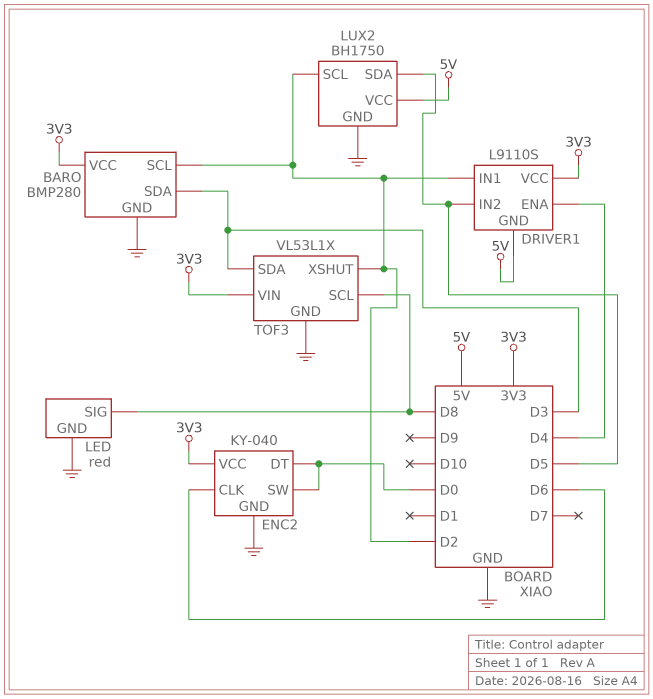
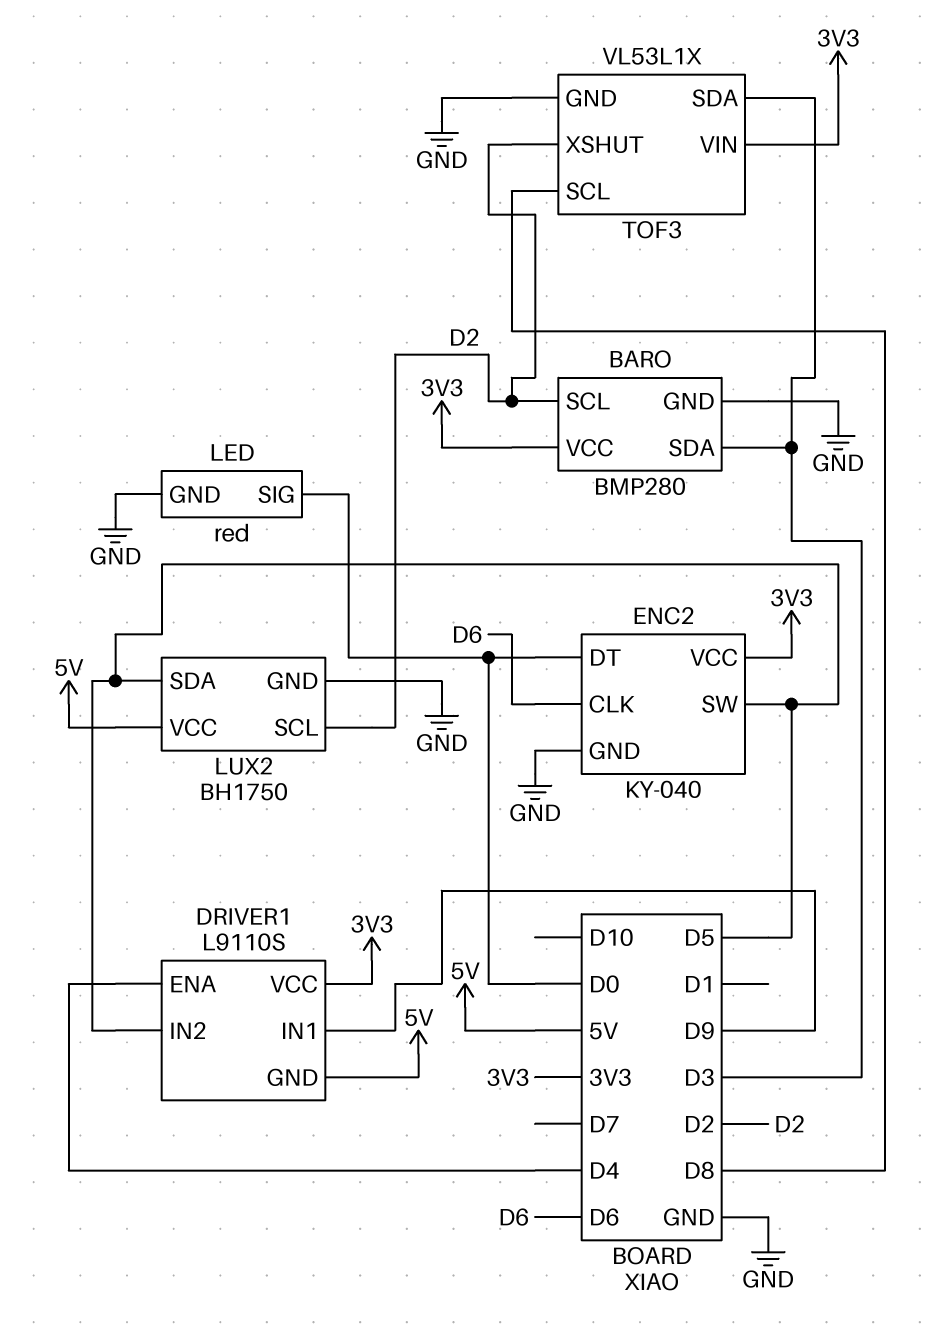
DRIVER1 pin IN1: D2 -> D9
ENC2 pin SW: D0 -> D5
LED pin SIG: D8 -> D0

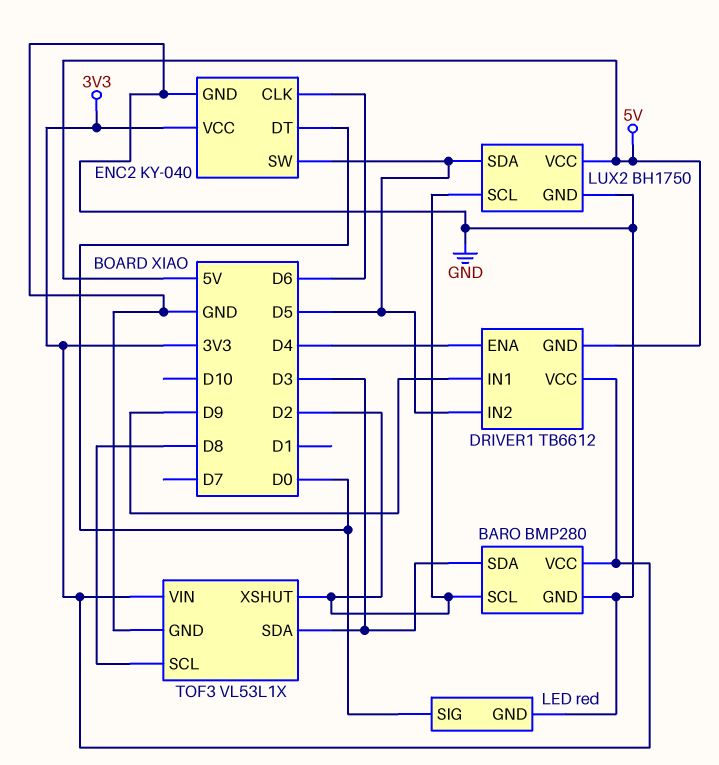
DRIVER1: L9110S -> TB6612

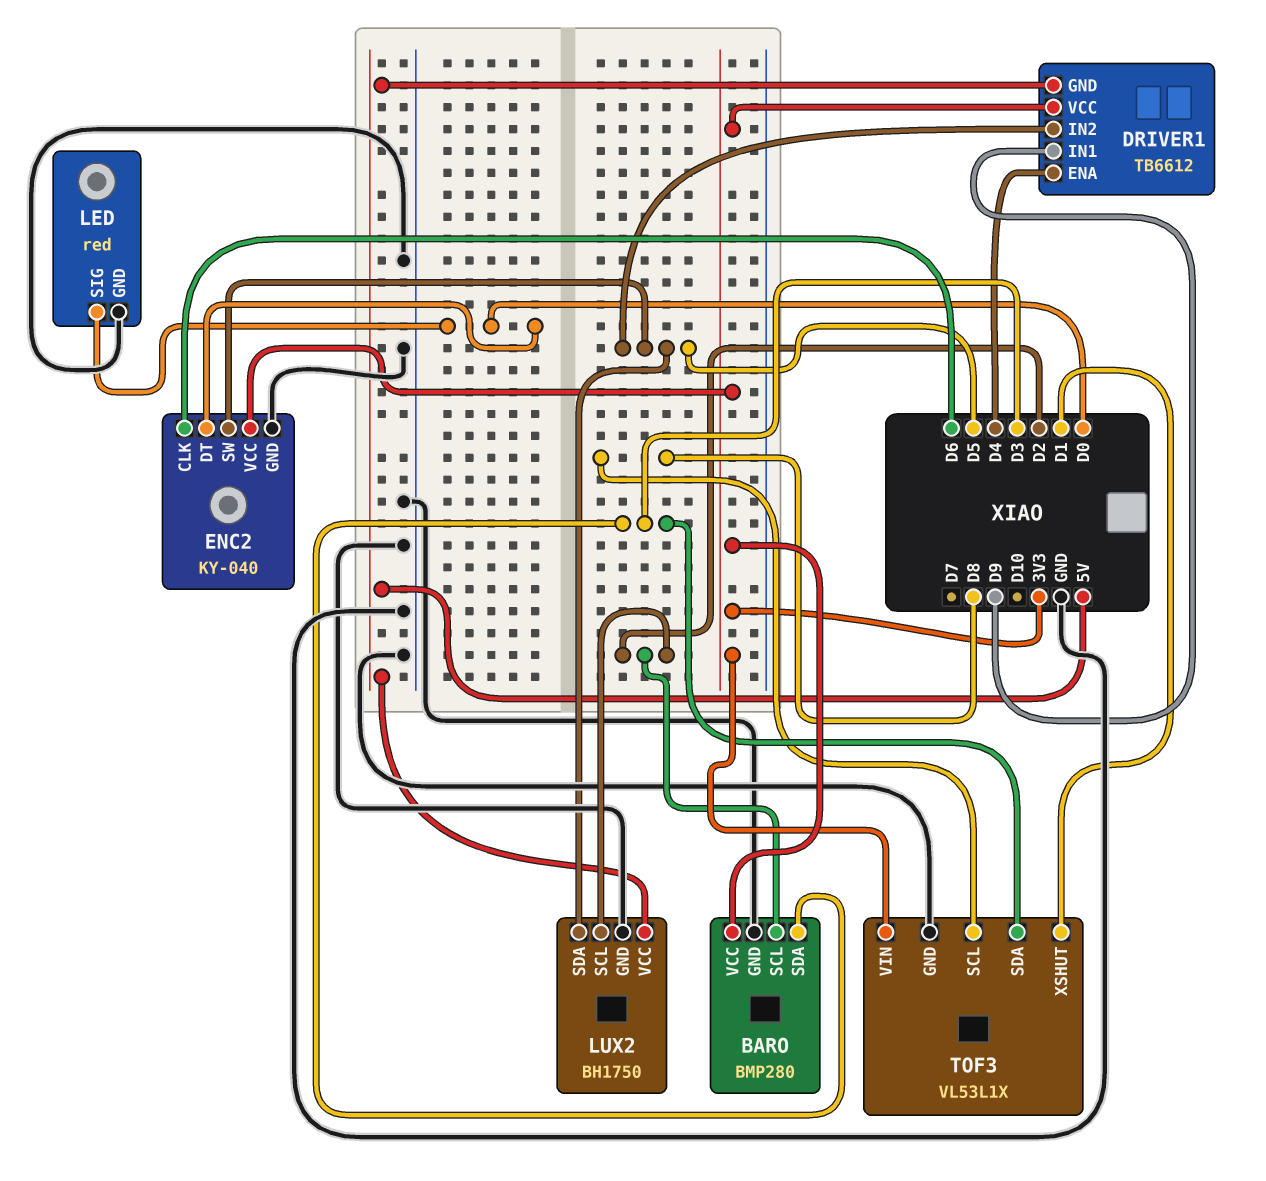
TOF3 pin XSHUT: D2 -> D1

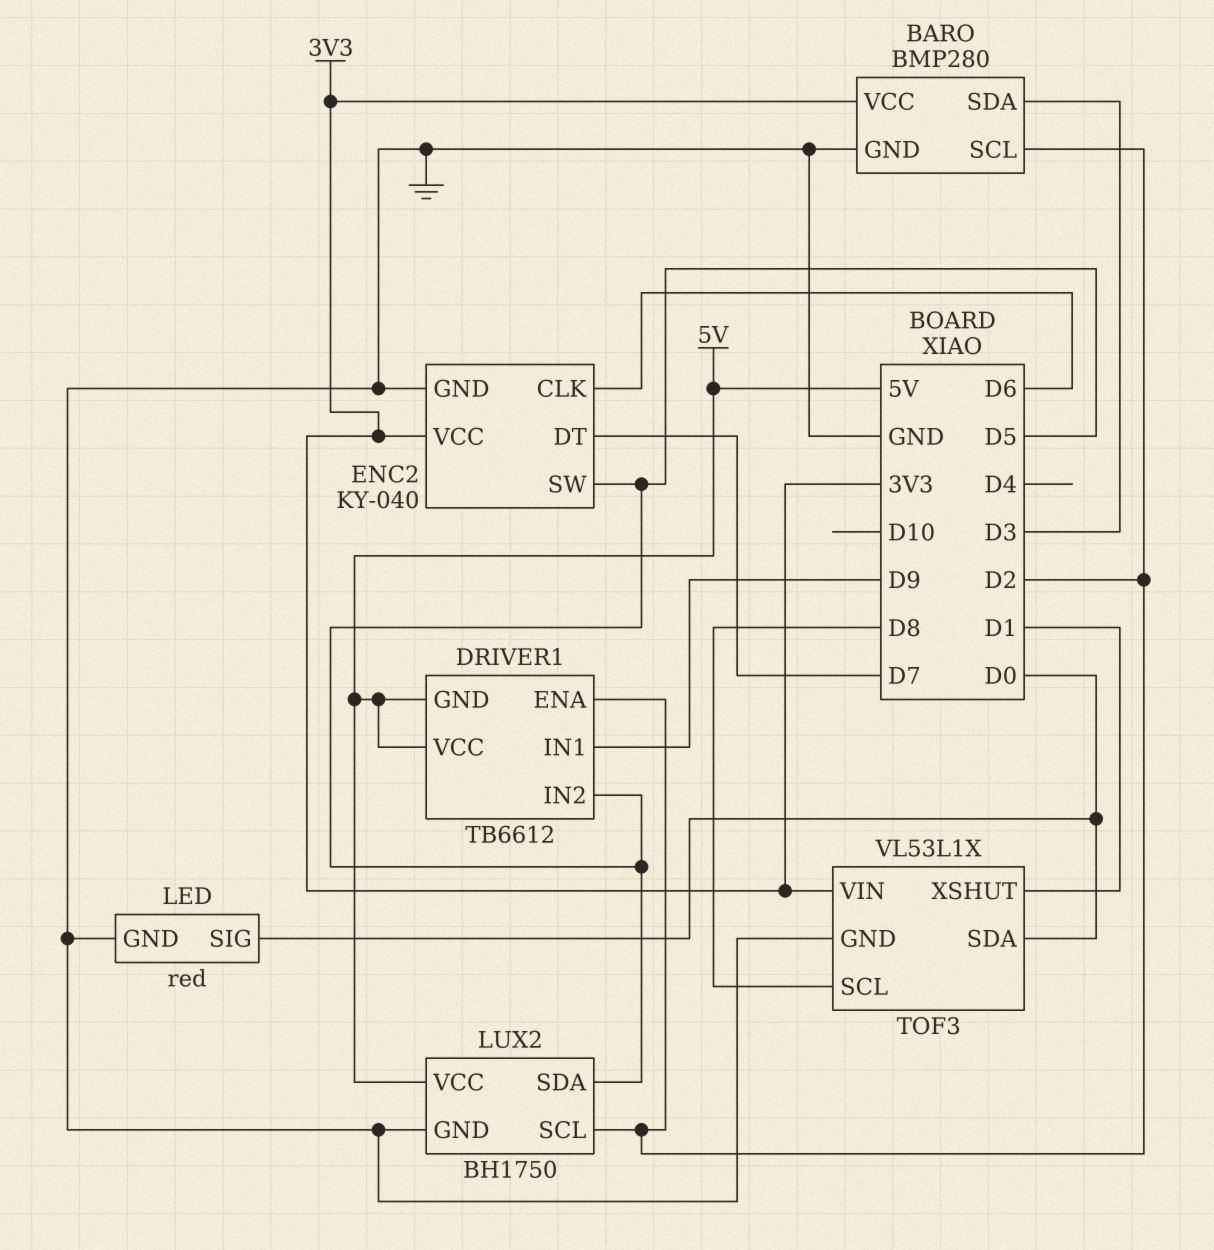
DRIVER1 pin ENA: D4 -> D2
DRIVER1 pin VCC: 3V3 -> 5V
ENC2 pin DT: D0 -> D7
TOF3 pin SDA: D3 -> D0

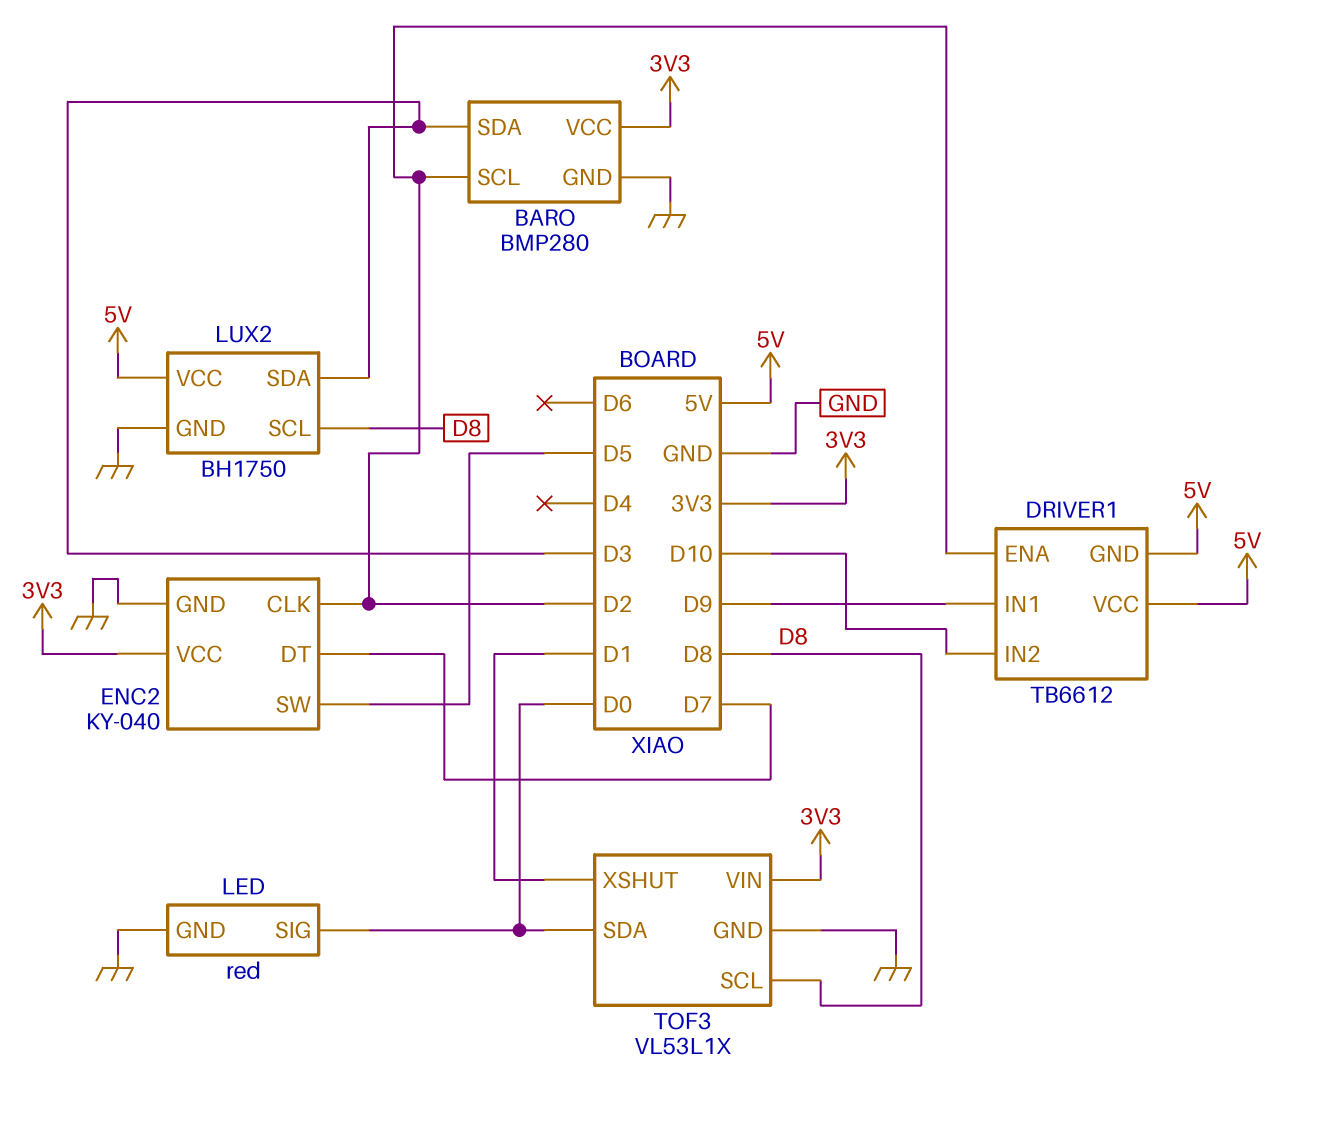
DRIVER1 pin IN2: D5 -> D10
ENC2 pin CLK: D6 -> D2
LUX2 pin SCL: D2 -> D8
LUX2 pin SDA: D5 -> D3

